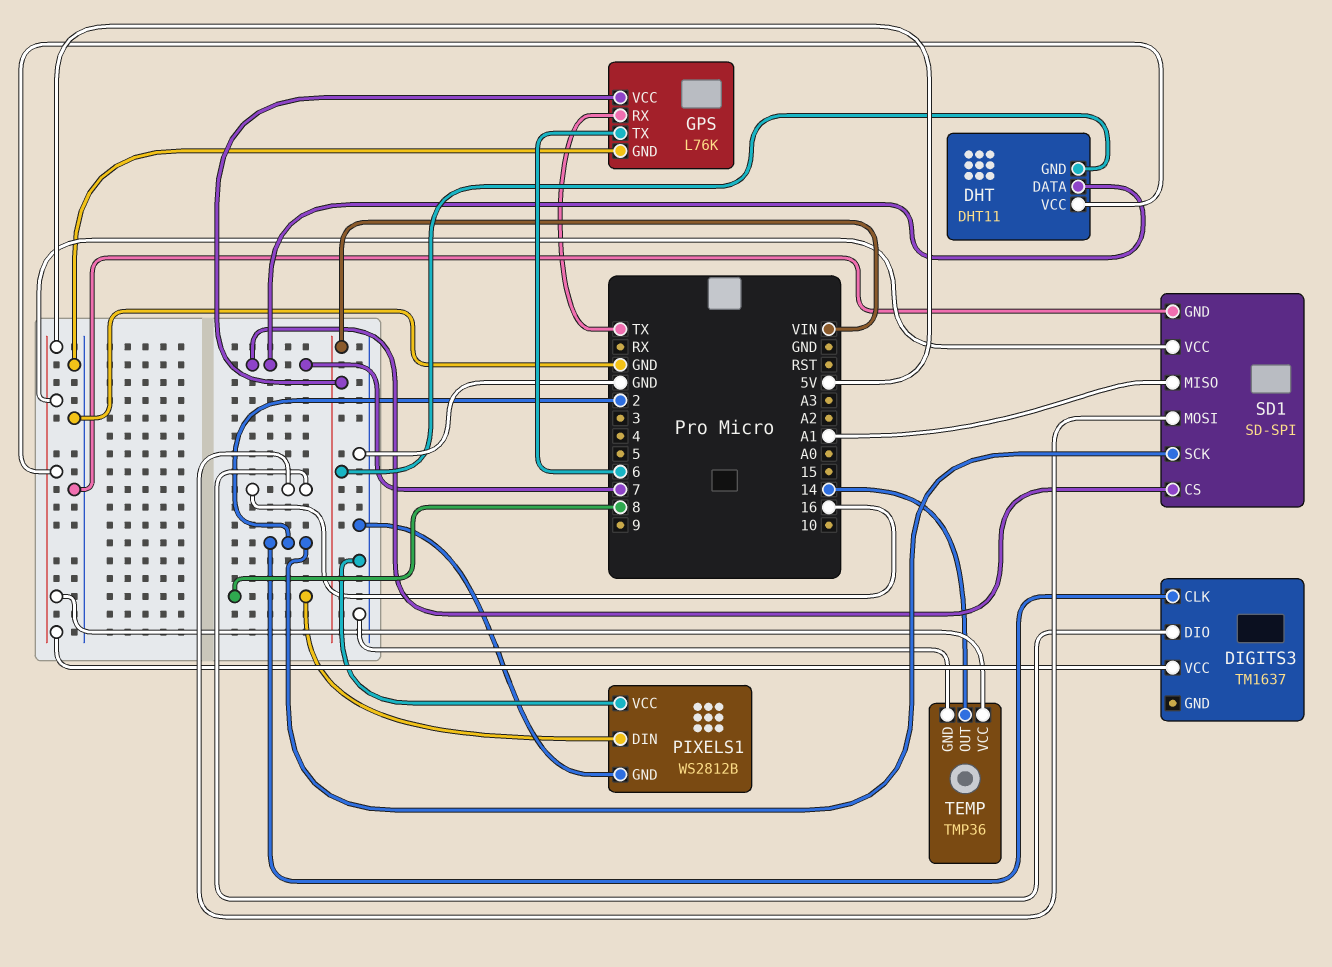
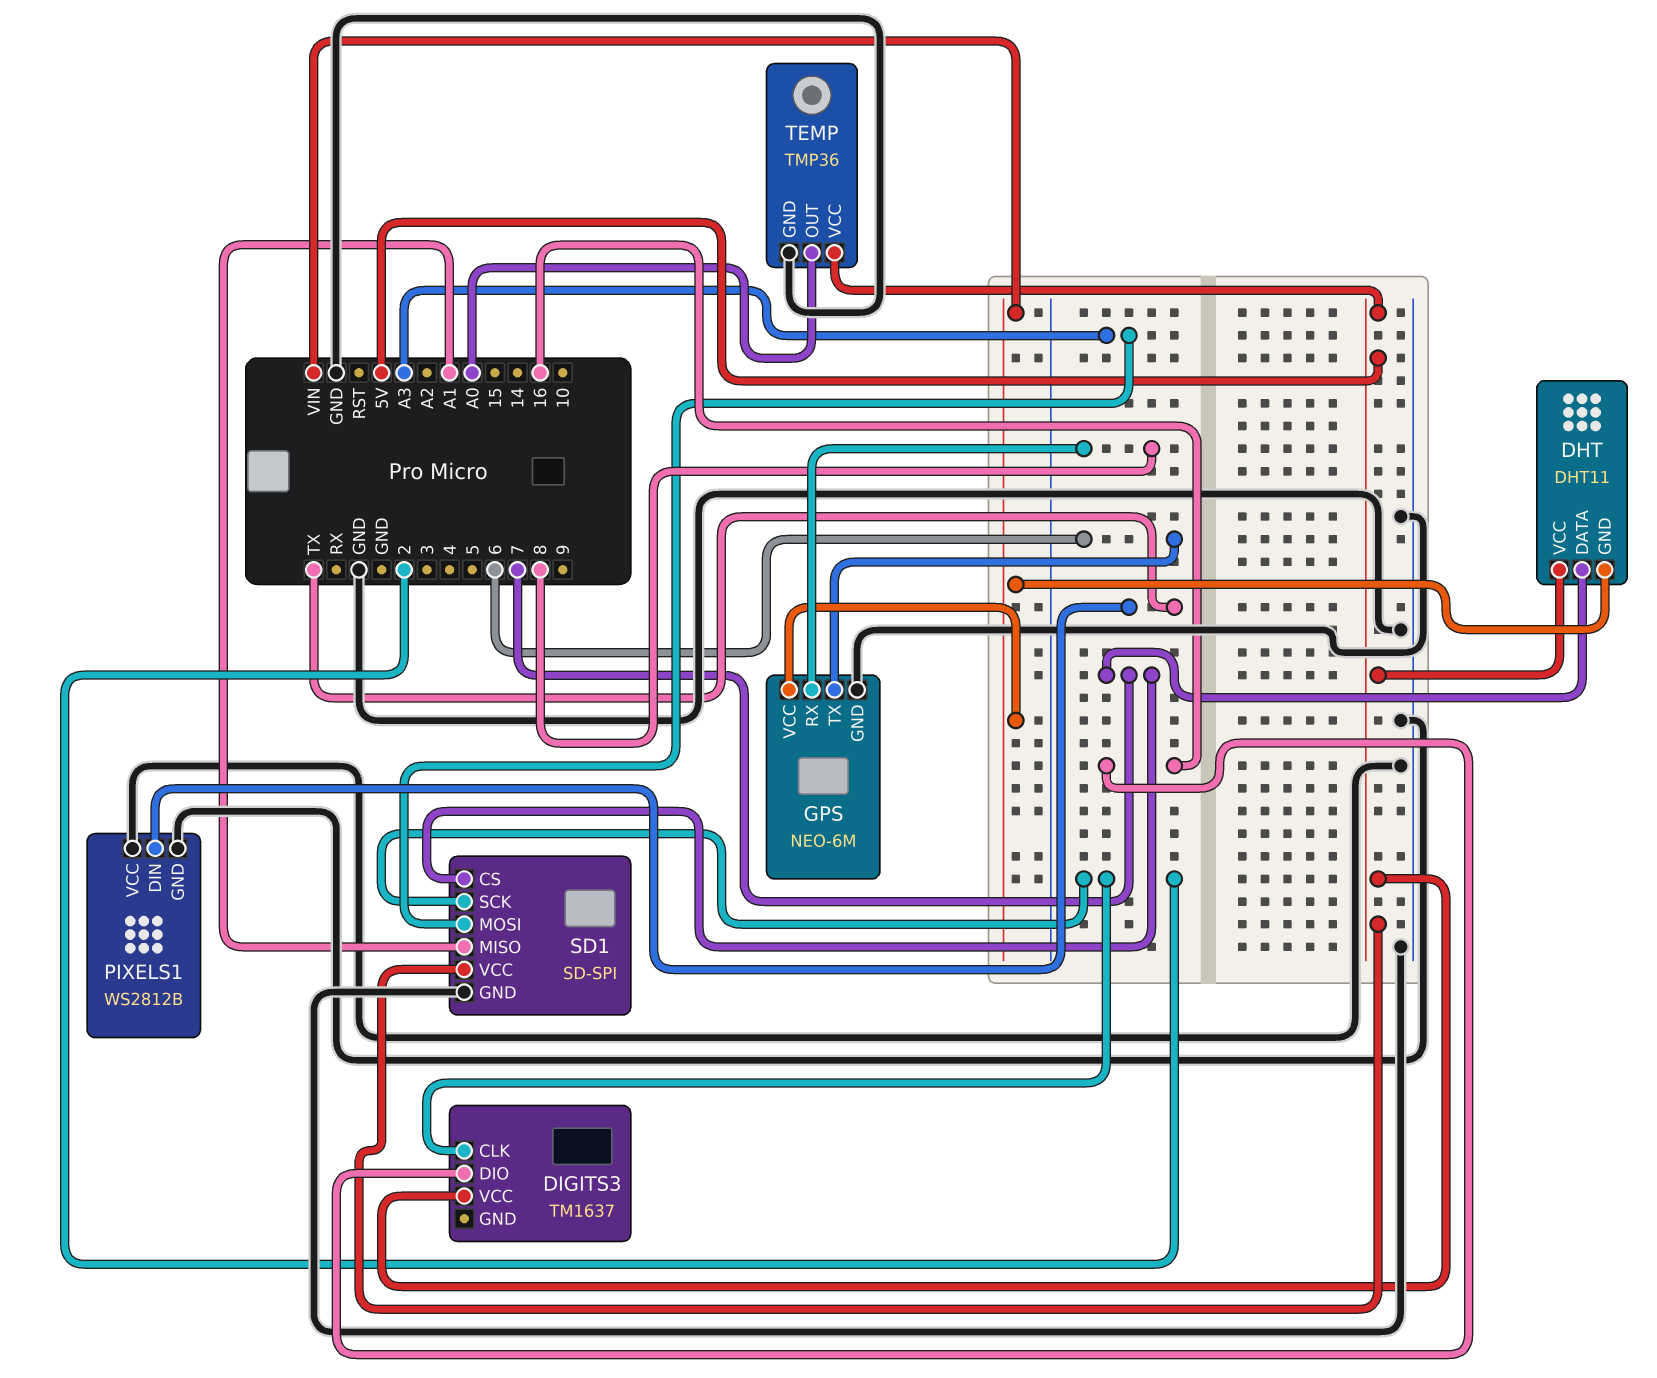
GPS: L76K -> NEO-6M
GPS pin RX: TX -> 8
PIXELS1 pin DIN: 8 -> TX
SD1 pin MOSI: 16 -> A3
TEMP pin OUT: 14 -> A0

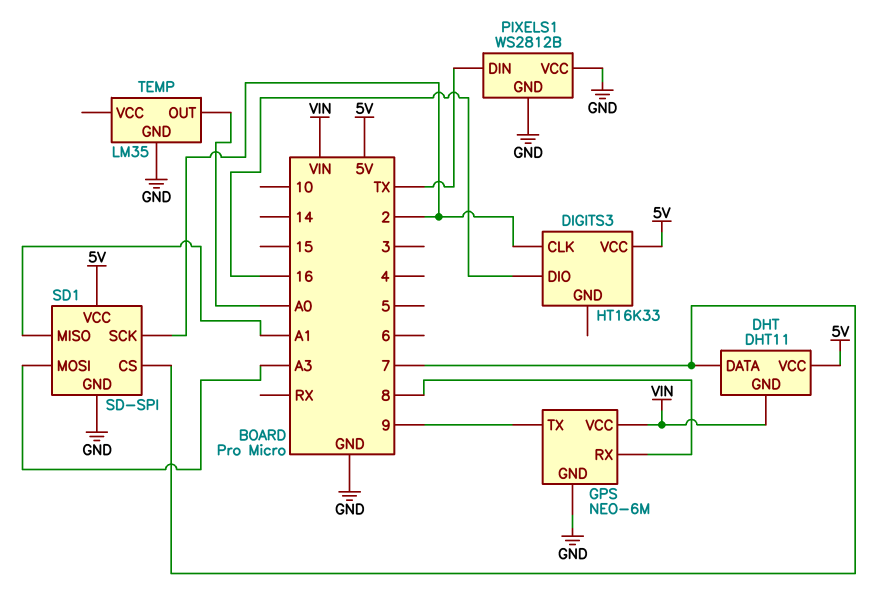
DIGITS3: TM1637 -> HT16K33
GPS pin TX: 6 -> 9
TEMP: TMP36 -> LM35
TEMP pin VCC: 5V -> none

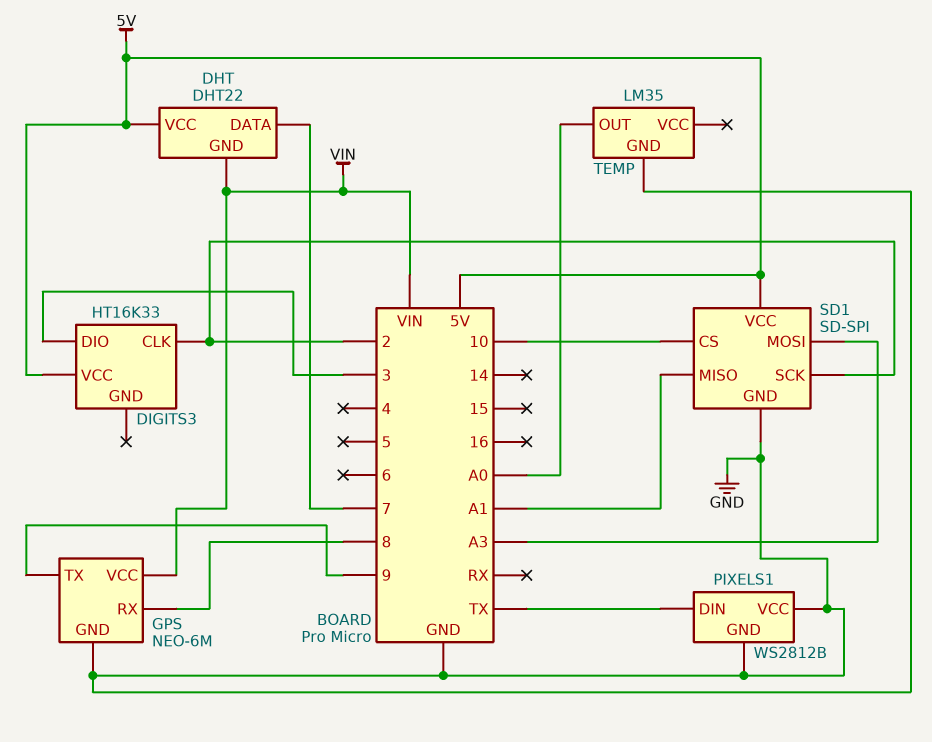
DHT: DHT11 -> DHT22
DIGITS3 pin DIO: 16 -> 3
SD1 pin CS: 7 -> 10

